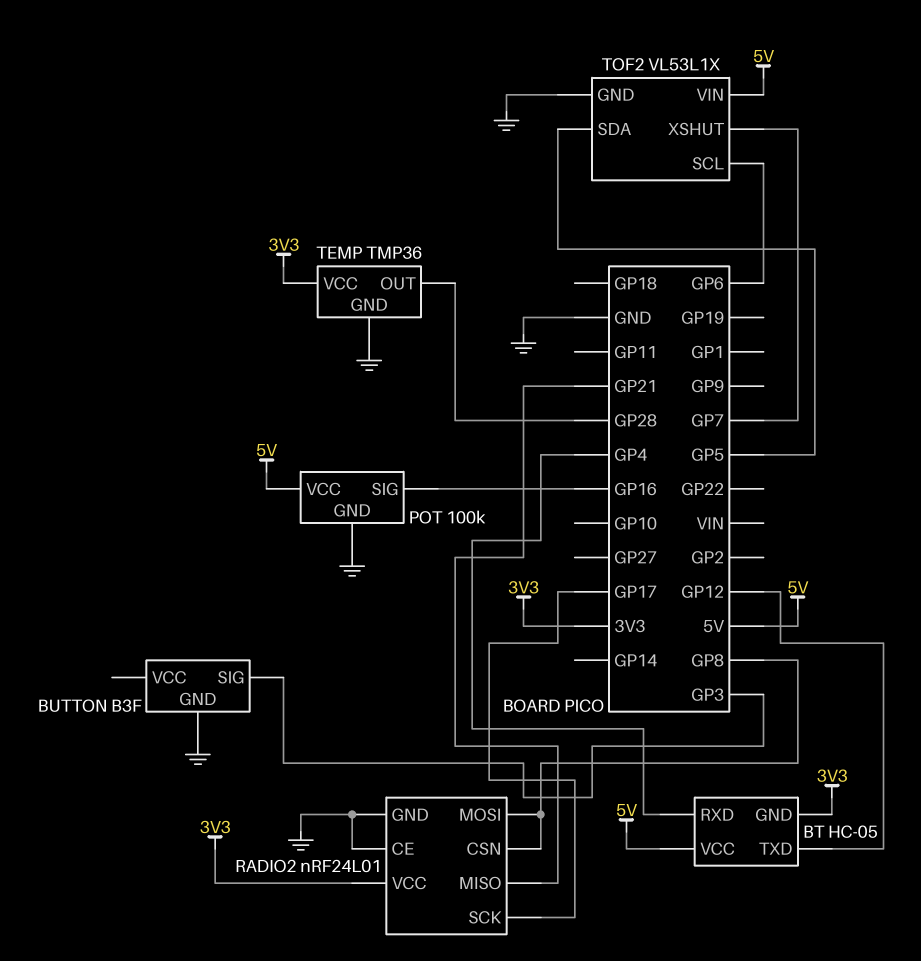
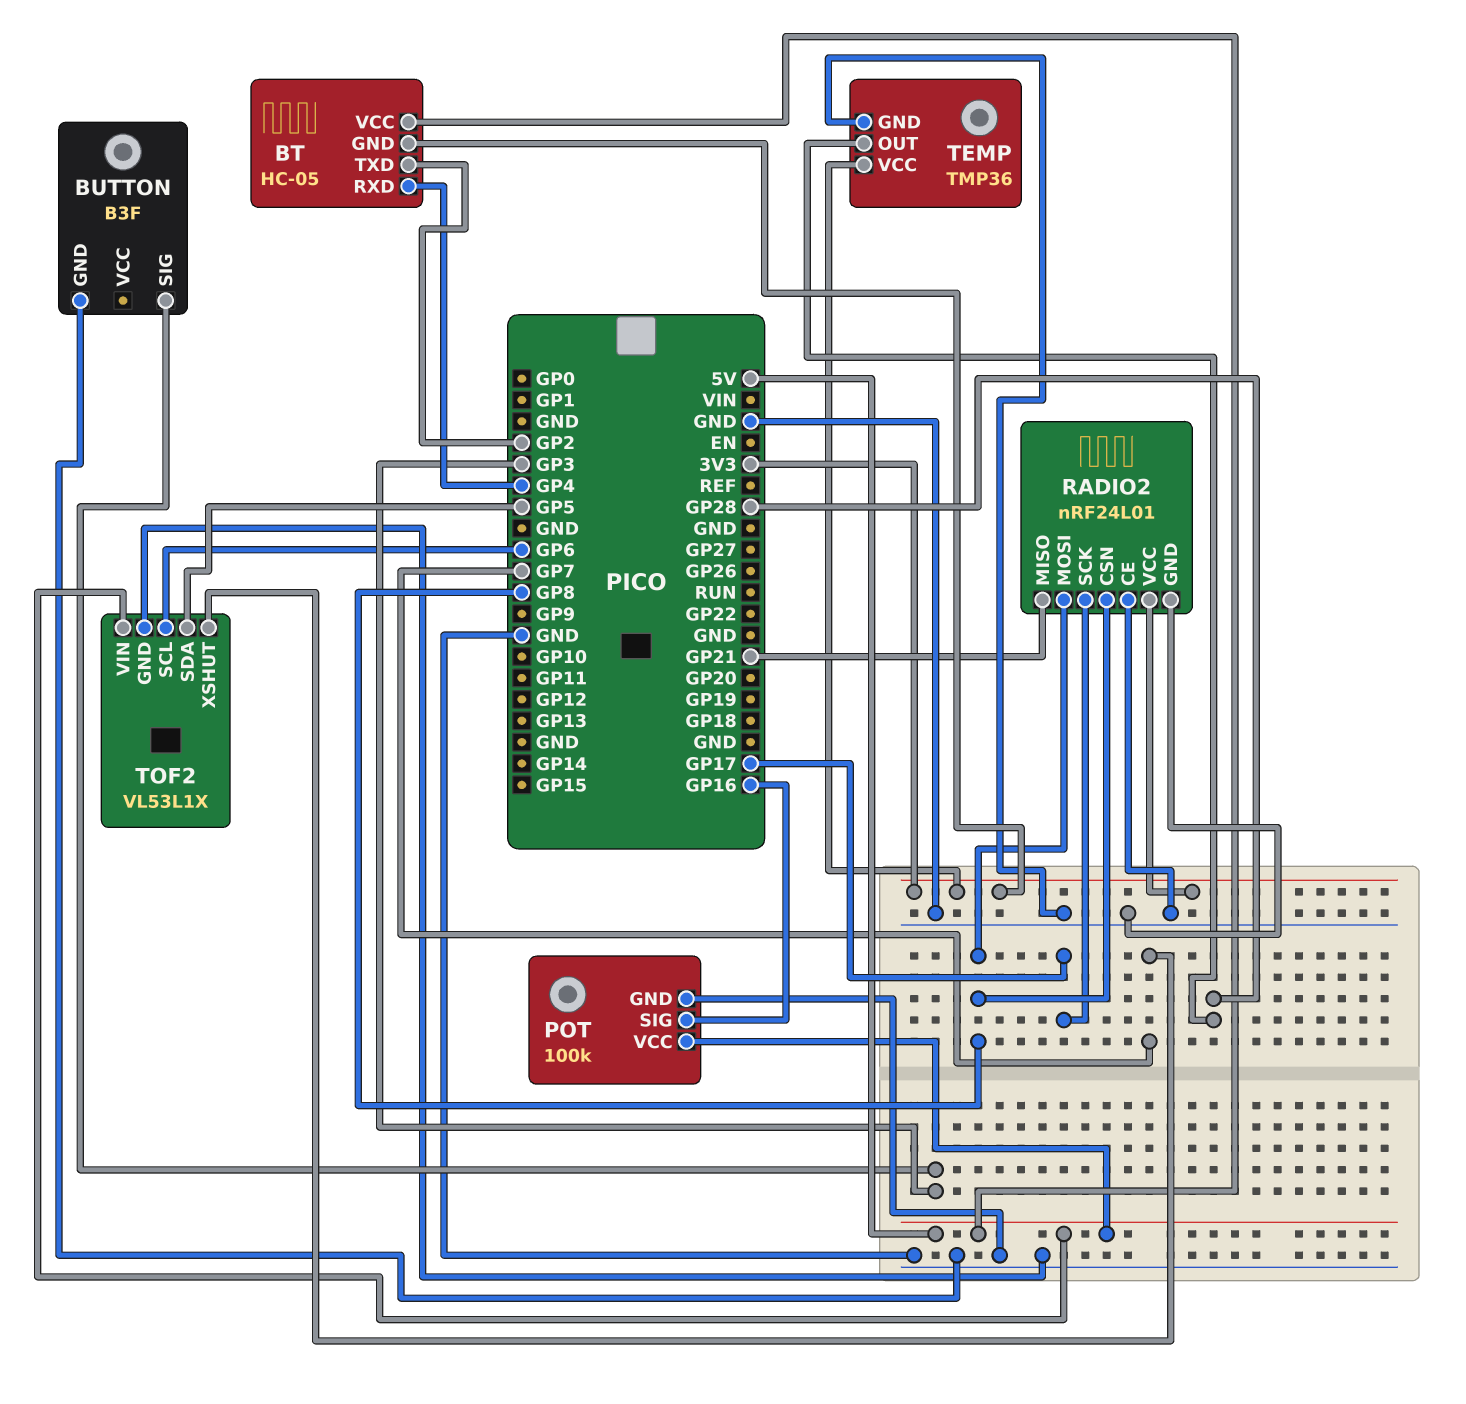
BT pin TXD: GP12 -> GP2

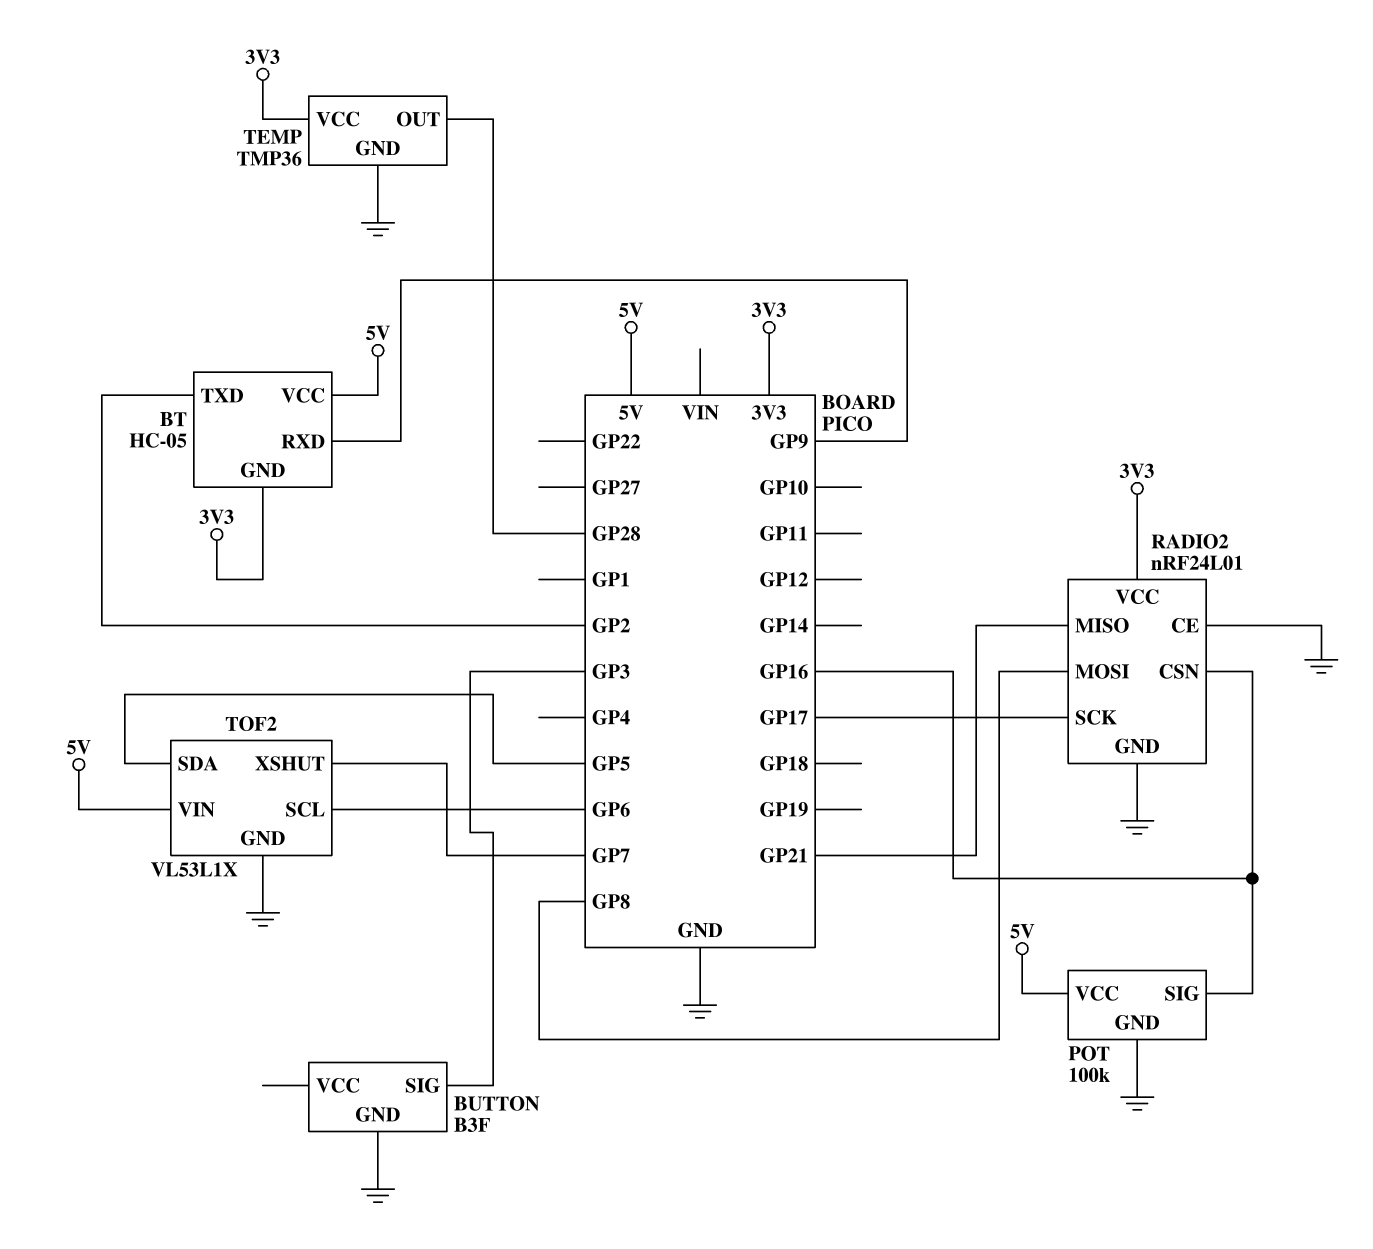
BT pin RXD: GP4 -> GP9
RADIO2 pin CSN: GP8 -> GP16

